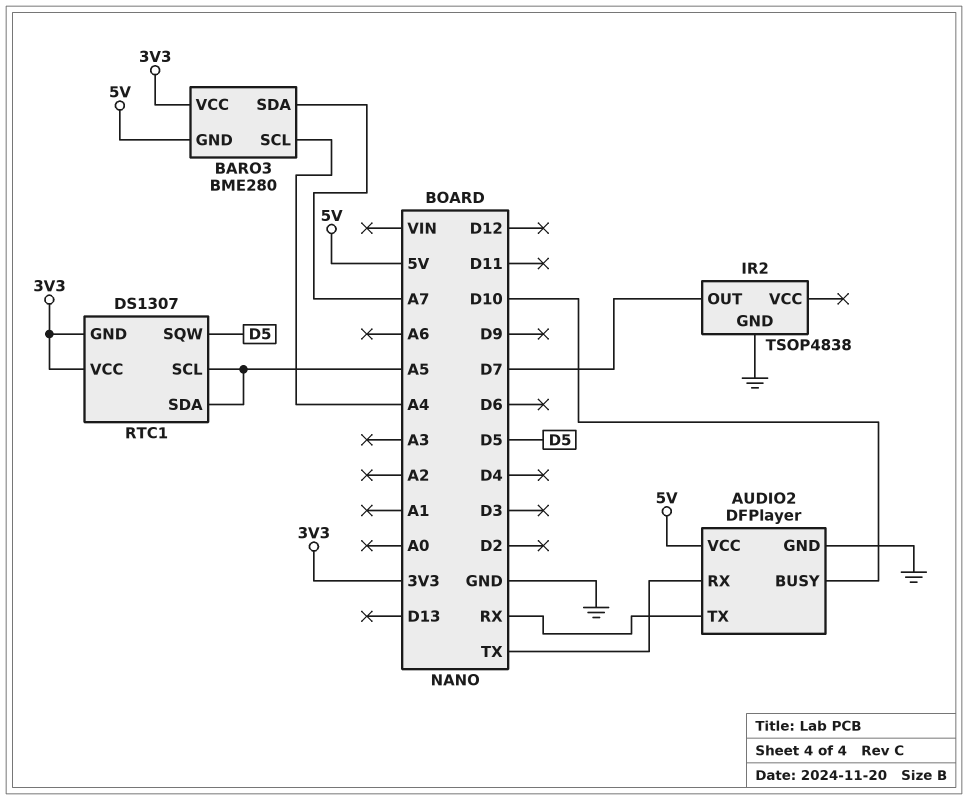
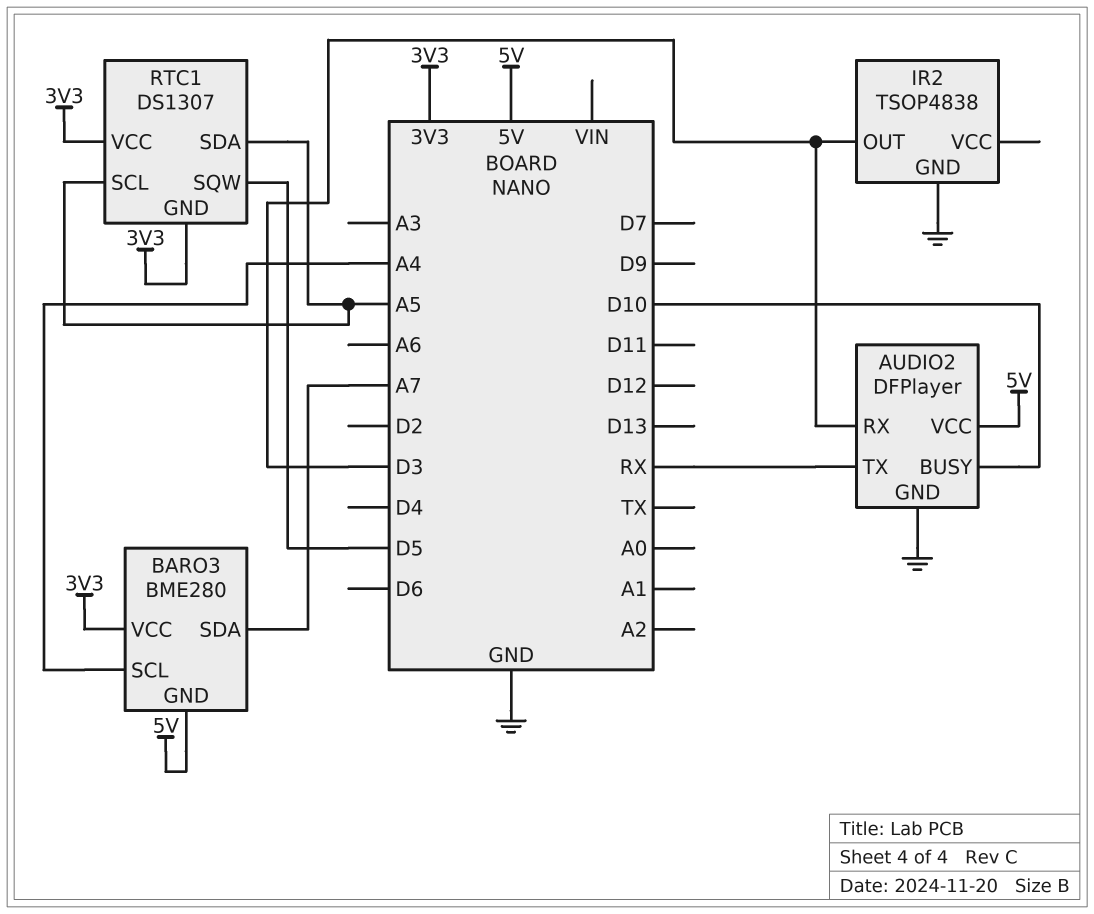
AUDIO2 pin RX: TX -> D3
IR2 pin OUT: D7 -> D3

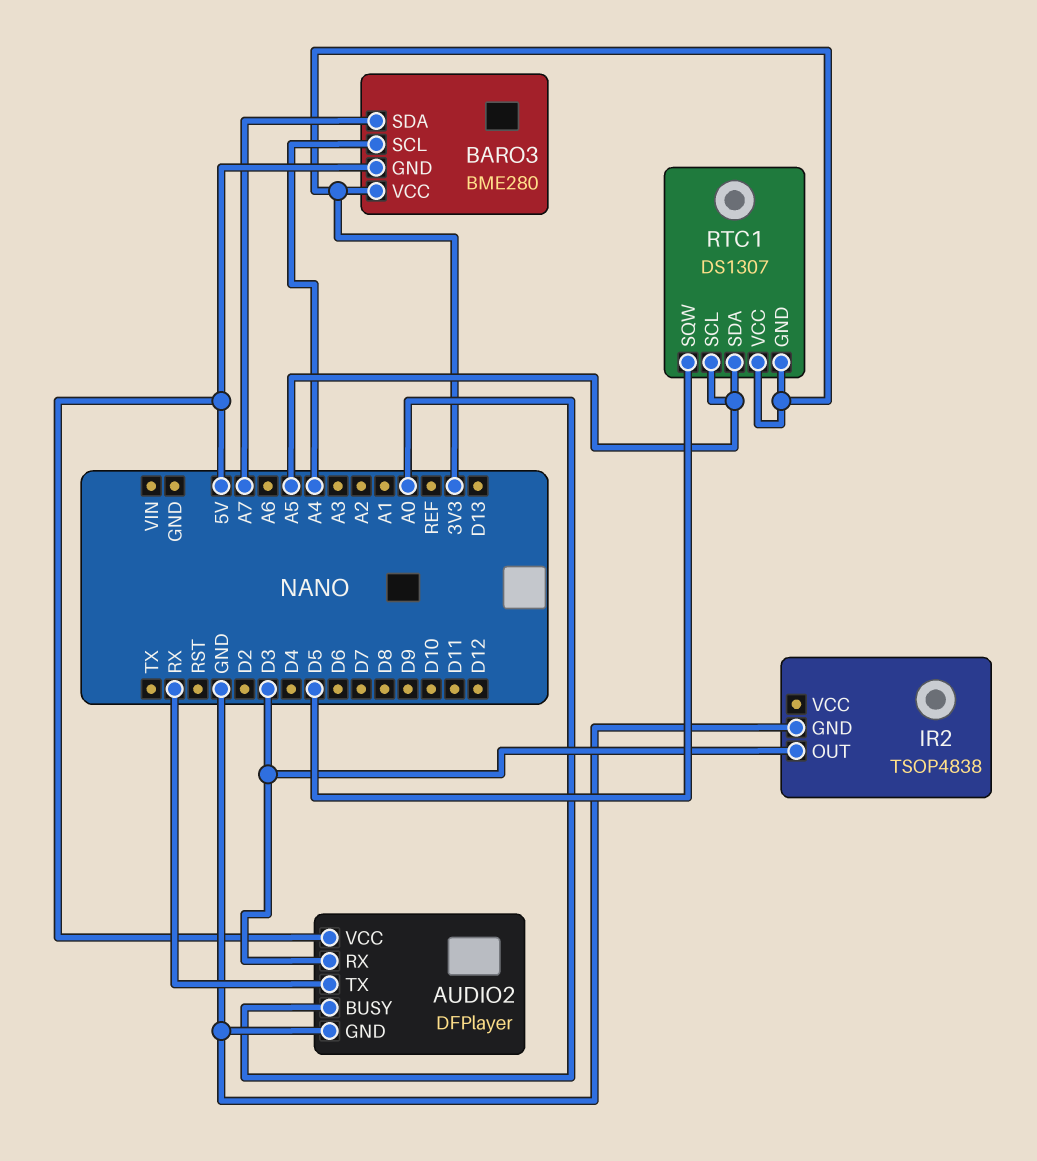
AUDIO2 pin BUSY: D10 -> A0

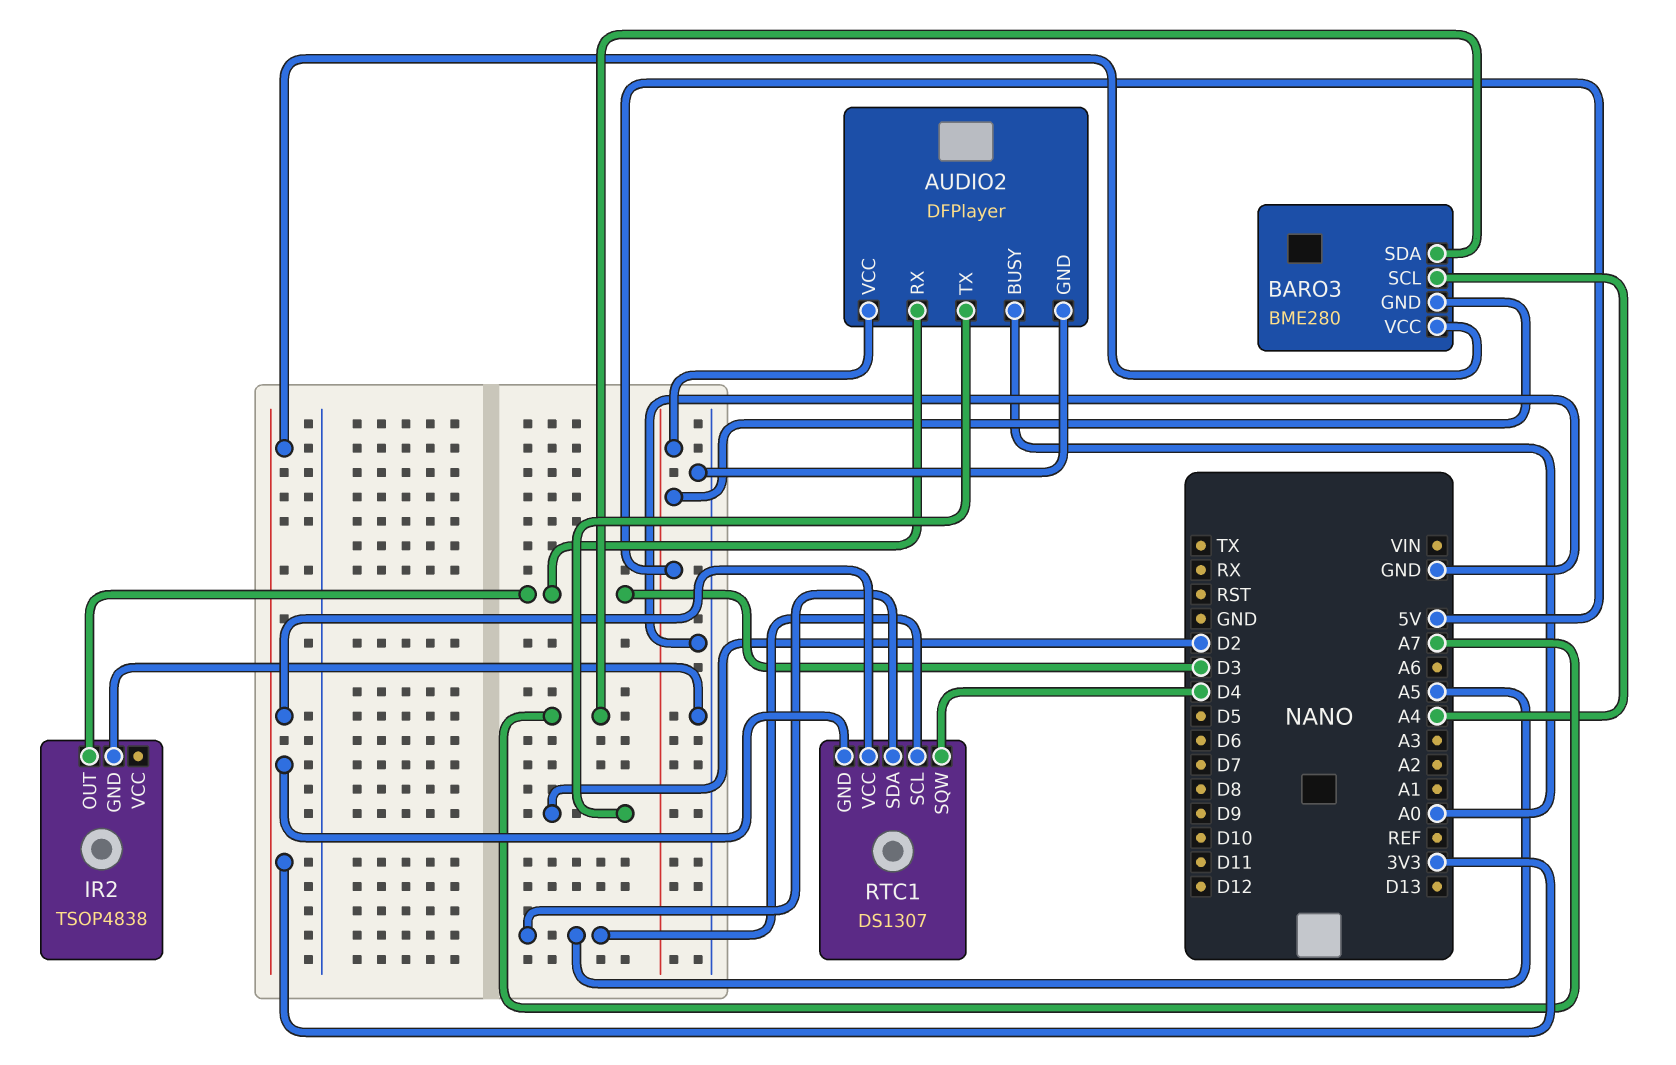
AUDIO2 pin TX: RX -> D2
RTC1 pin SQW: D5 -> D4

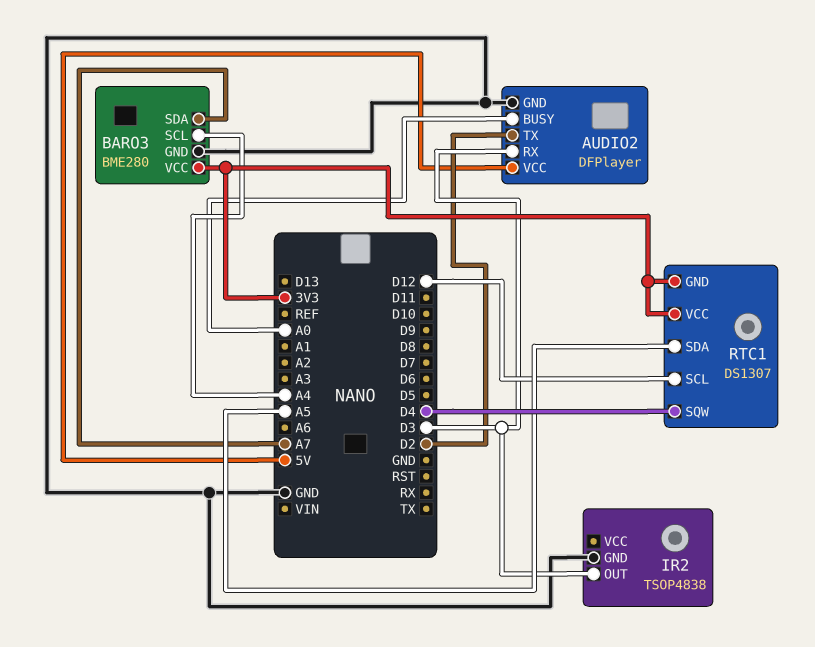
BARO3 pin GND: 5V -> GND
RTC1 pin SCL: A5 -> D12

